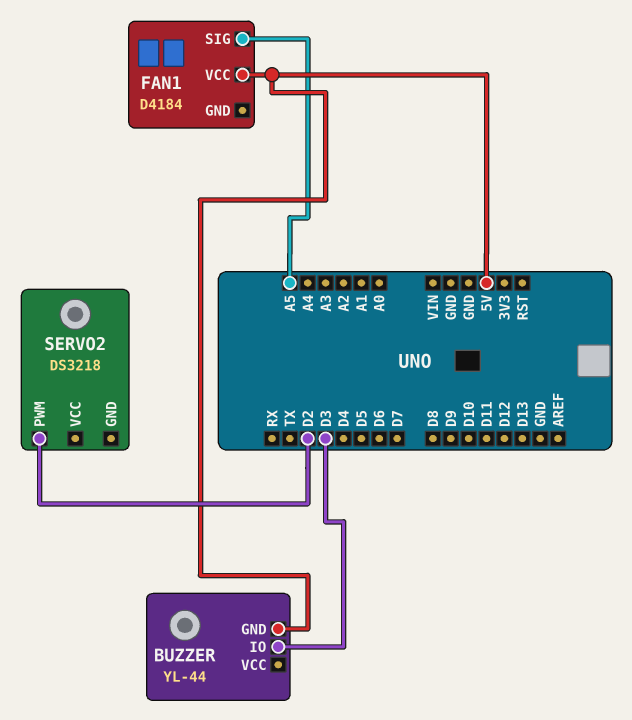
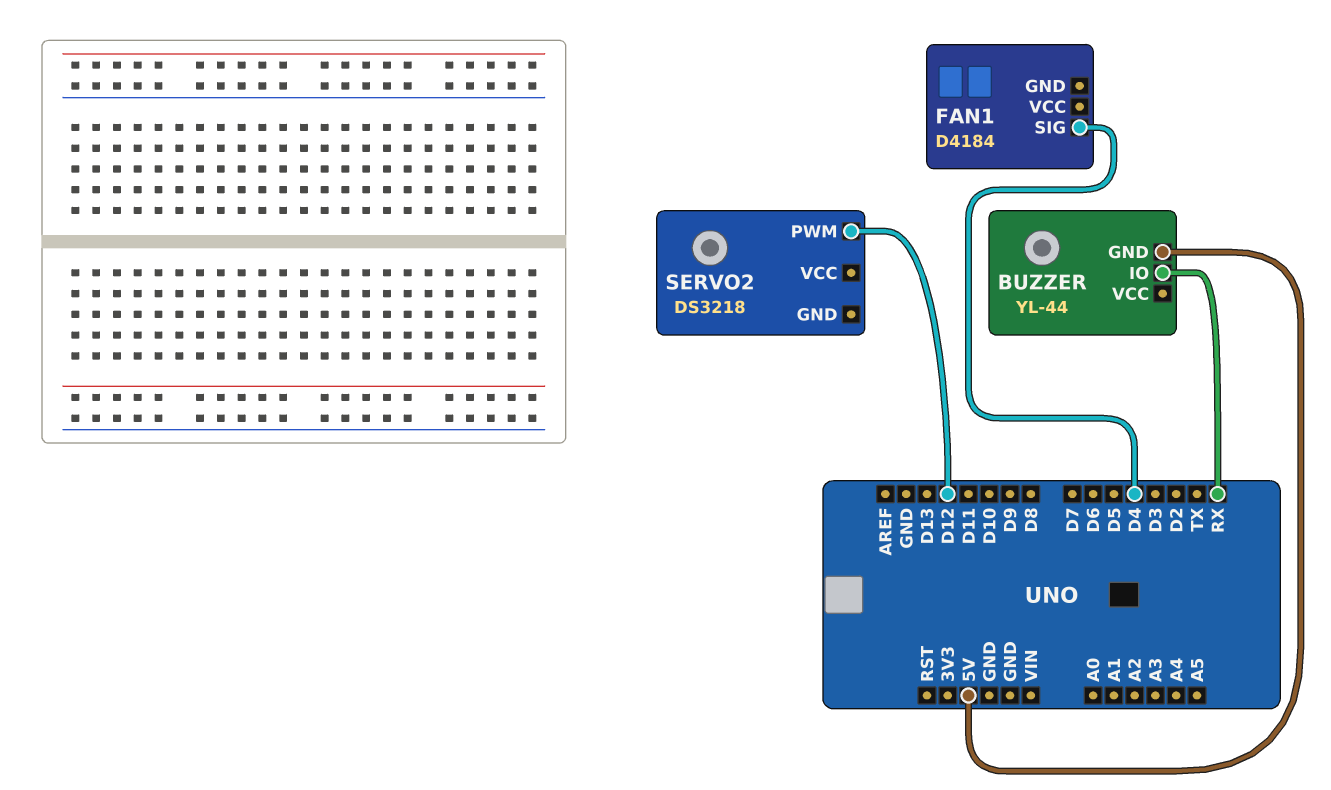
BUZZER pin IO: D3 -> RX
FAN1 pin SIG: A5 -> D4
FAN1 pin VCC: 5V -> none
SERVO2 pin PWM: D2 -> D12

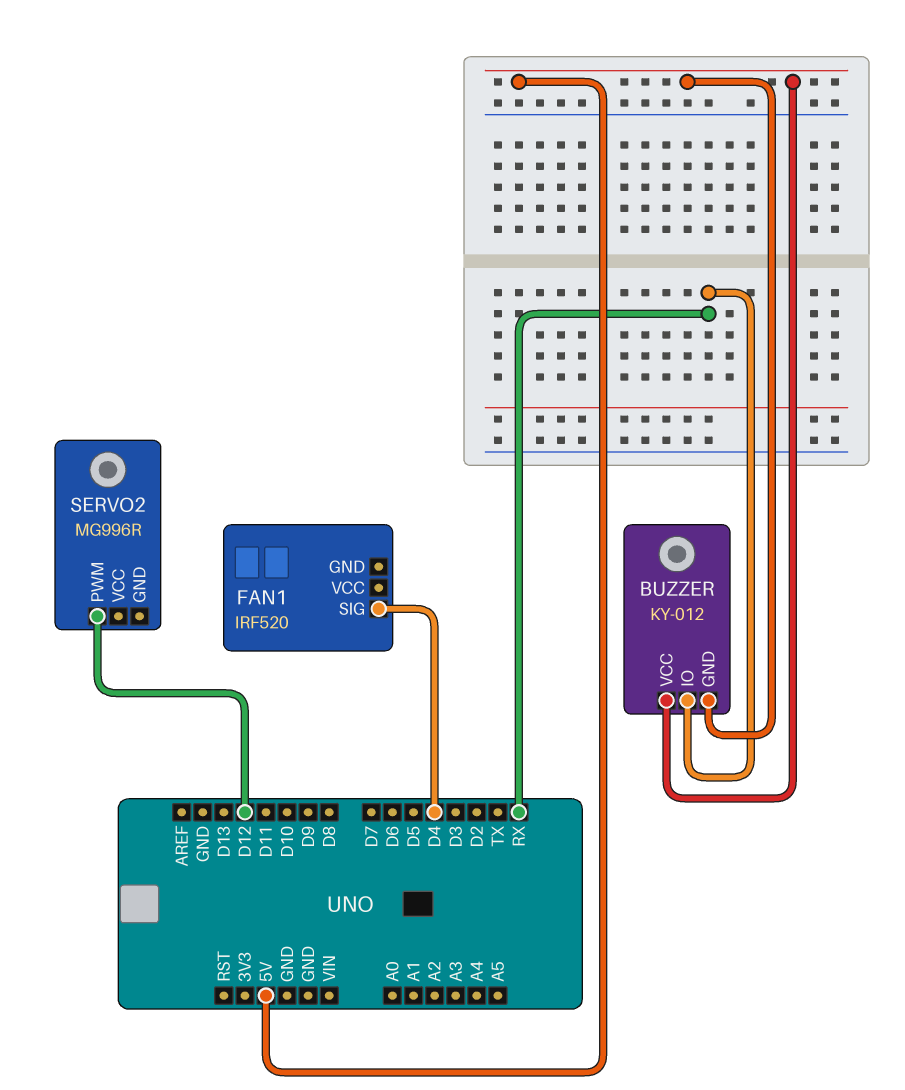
BUZZER: YL-44 -> KY-012
BUZZER pin VCC: none -> 5V
FAN1: D4184 -> IRF520
SERVO2: DS3218 -> MG996R

